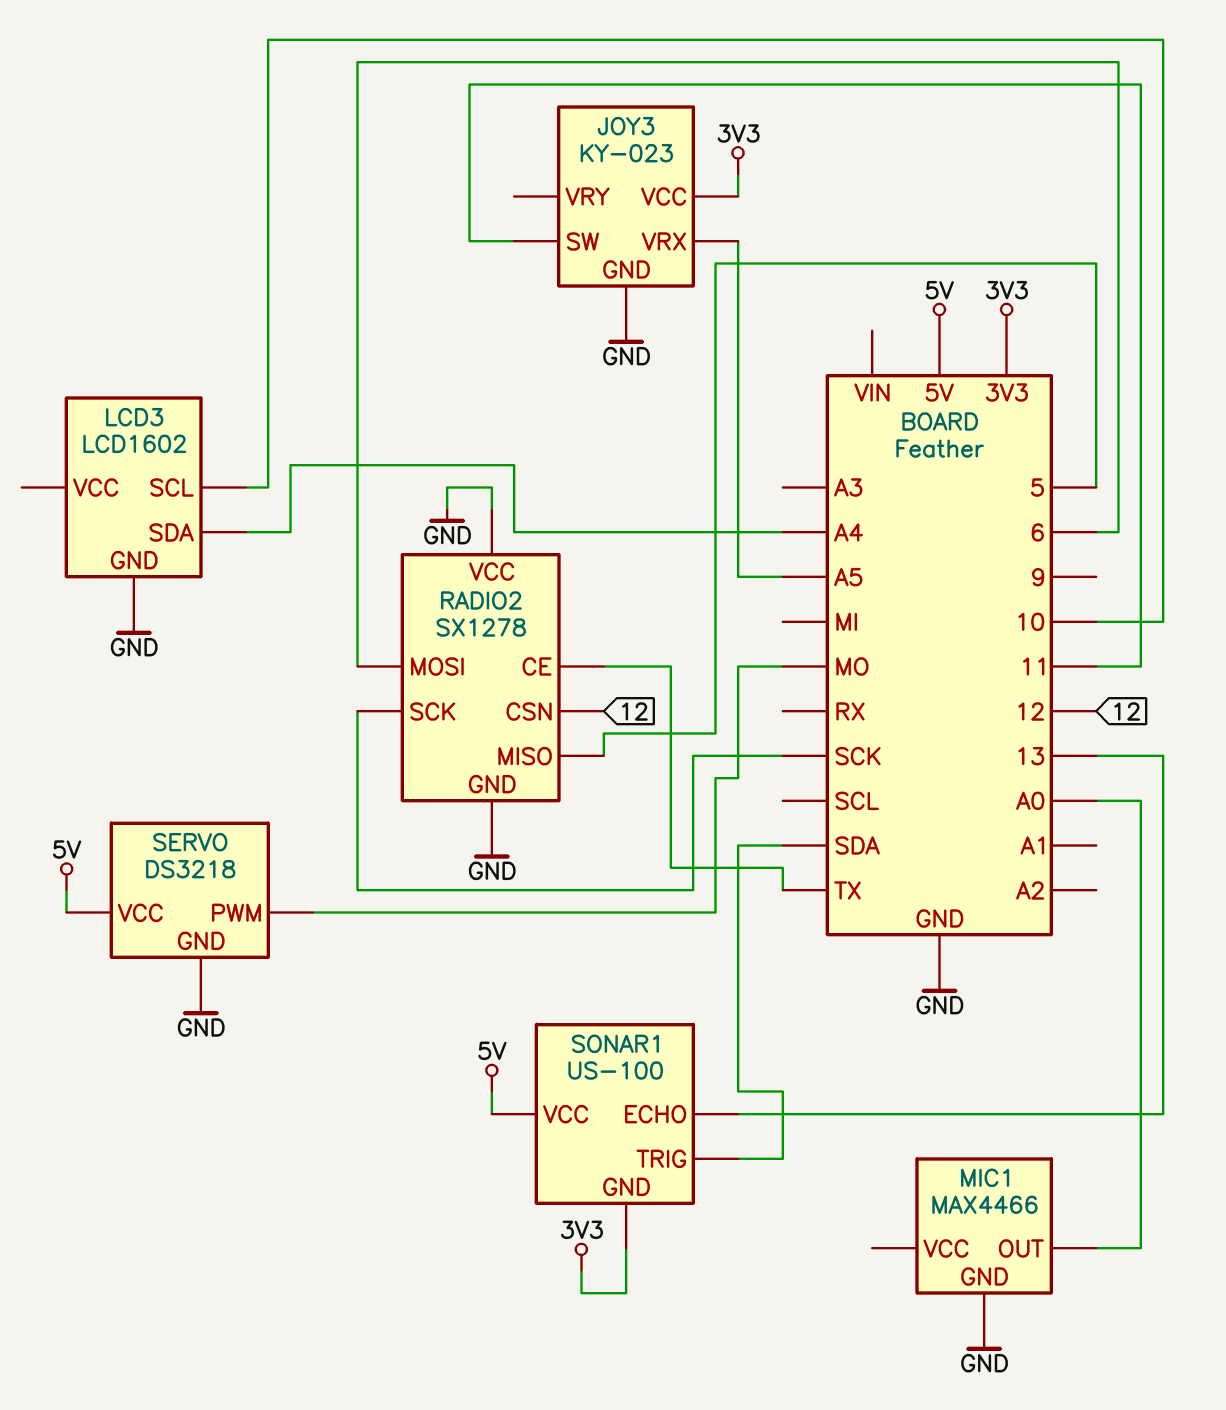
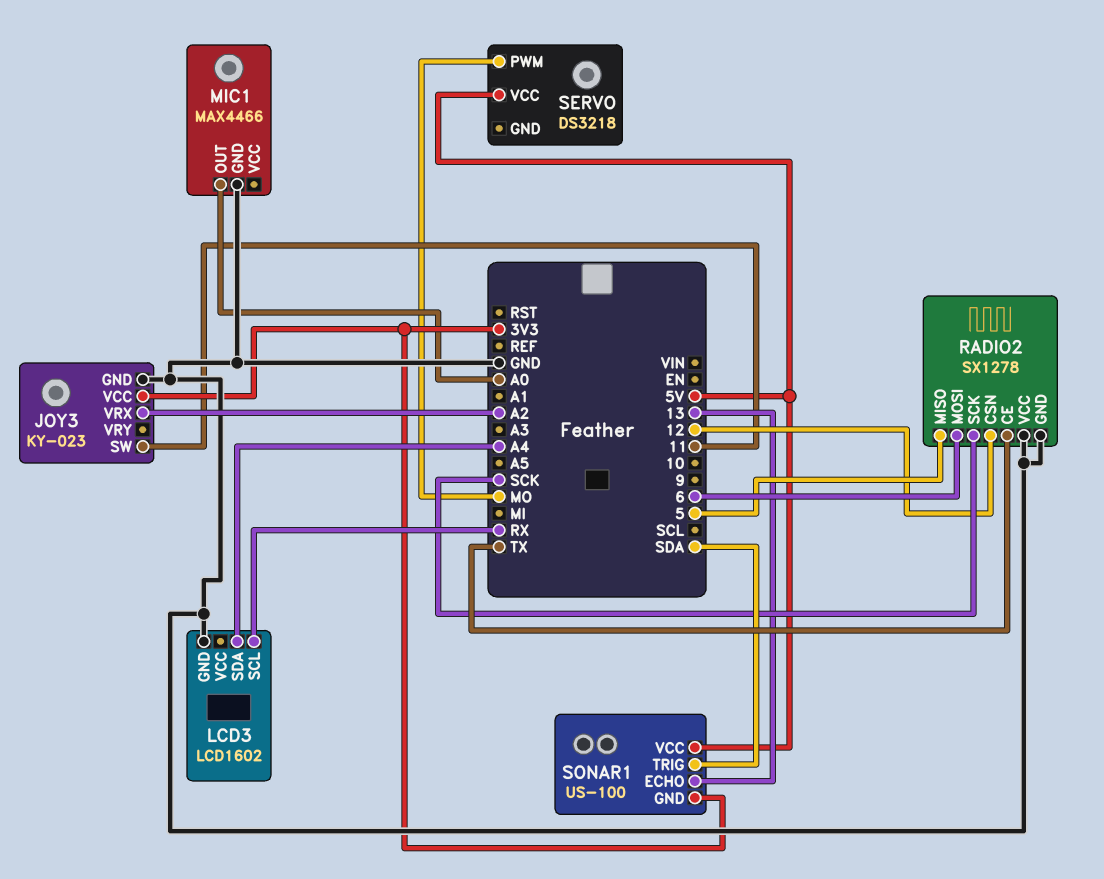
JOY3 pin VRX: A5 -> A2
LCD3 pin SCL: 10 -> RX
SERVO pin GND: GND -> none

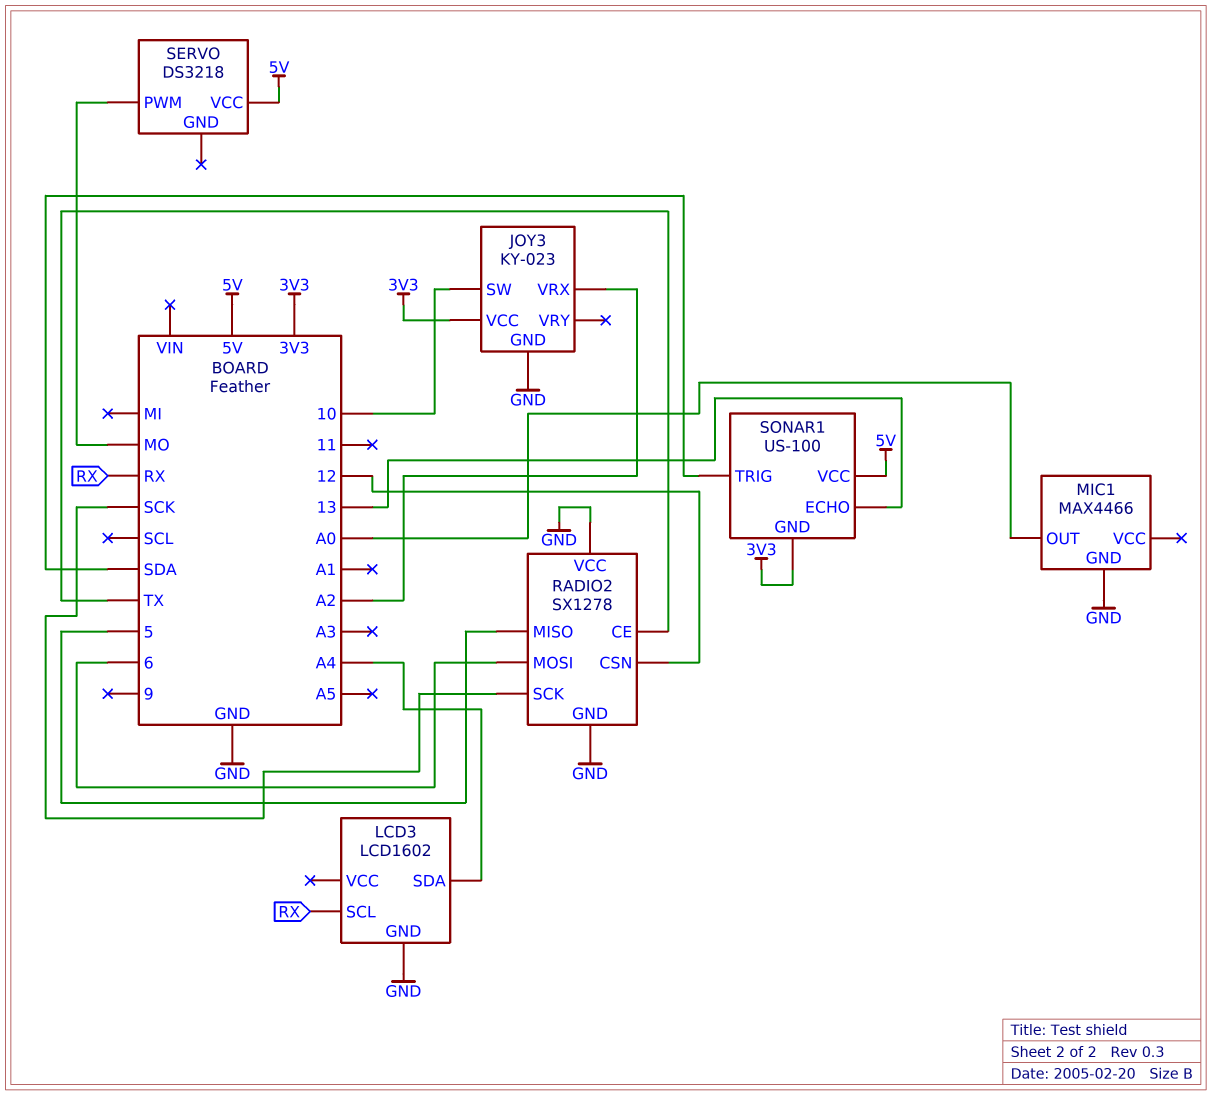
JOY3 pin SW: 11 -> 10

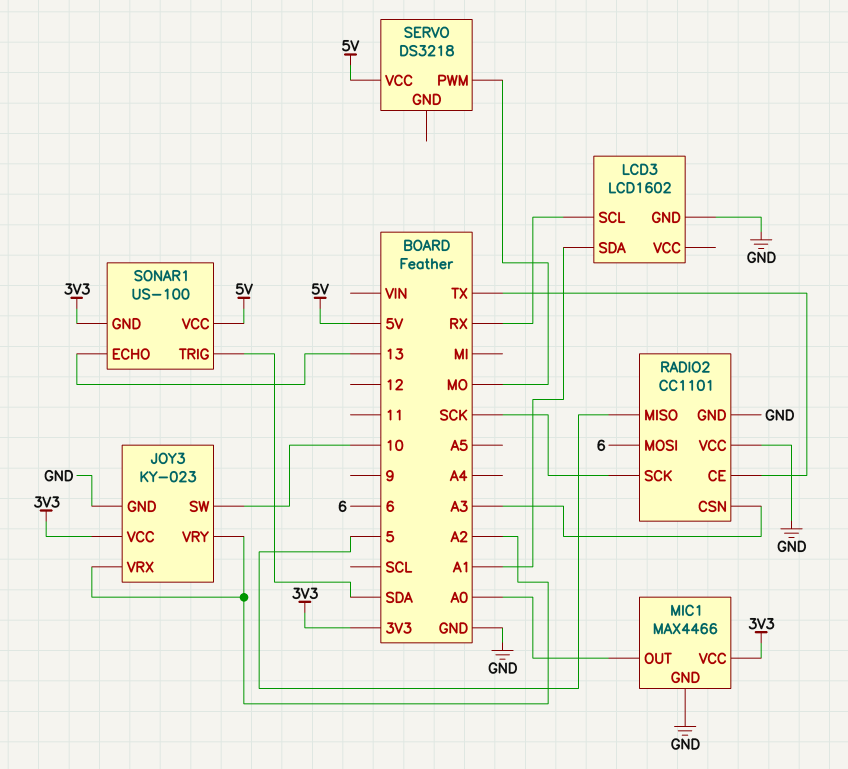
JOY3 pin VRY: none -> A2
LCD3 pin SDA: A4 -> A1
MIC1 pin VCC: none -> 3V3
RADIO2: SX1278 -> CC1101
RADIO2 pin CSN: 12 -> A3

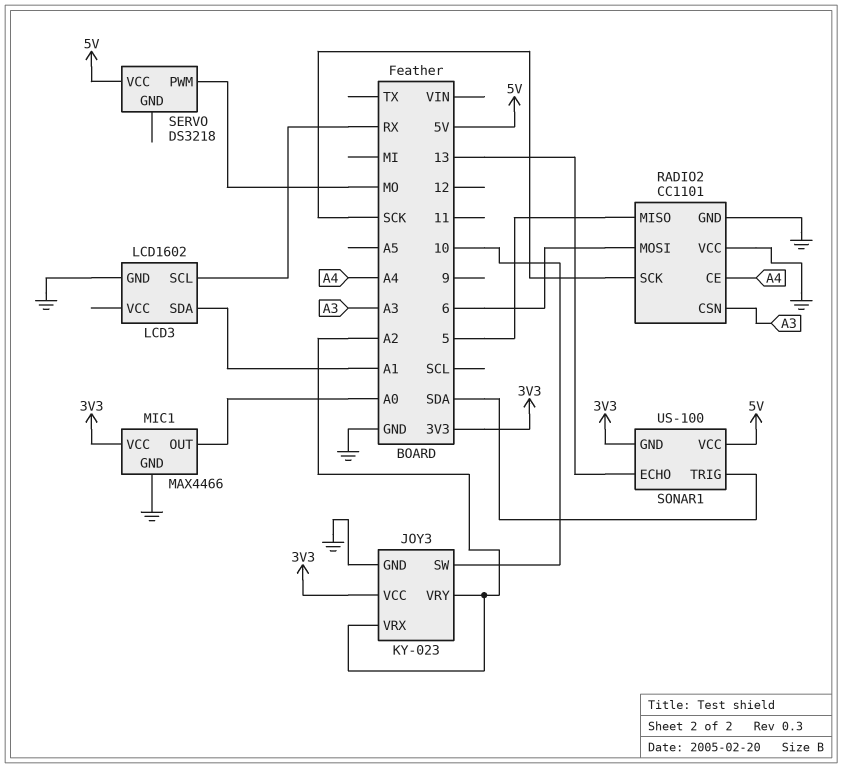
RADIO2 pin CE: TX -> A4

